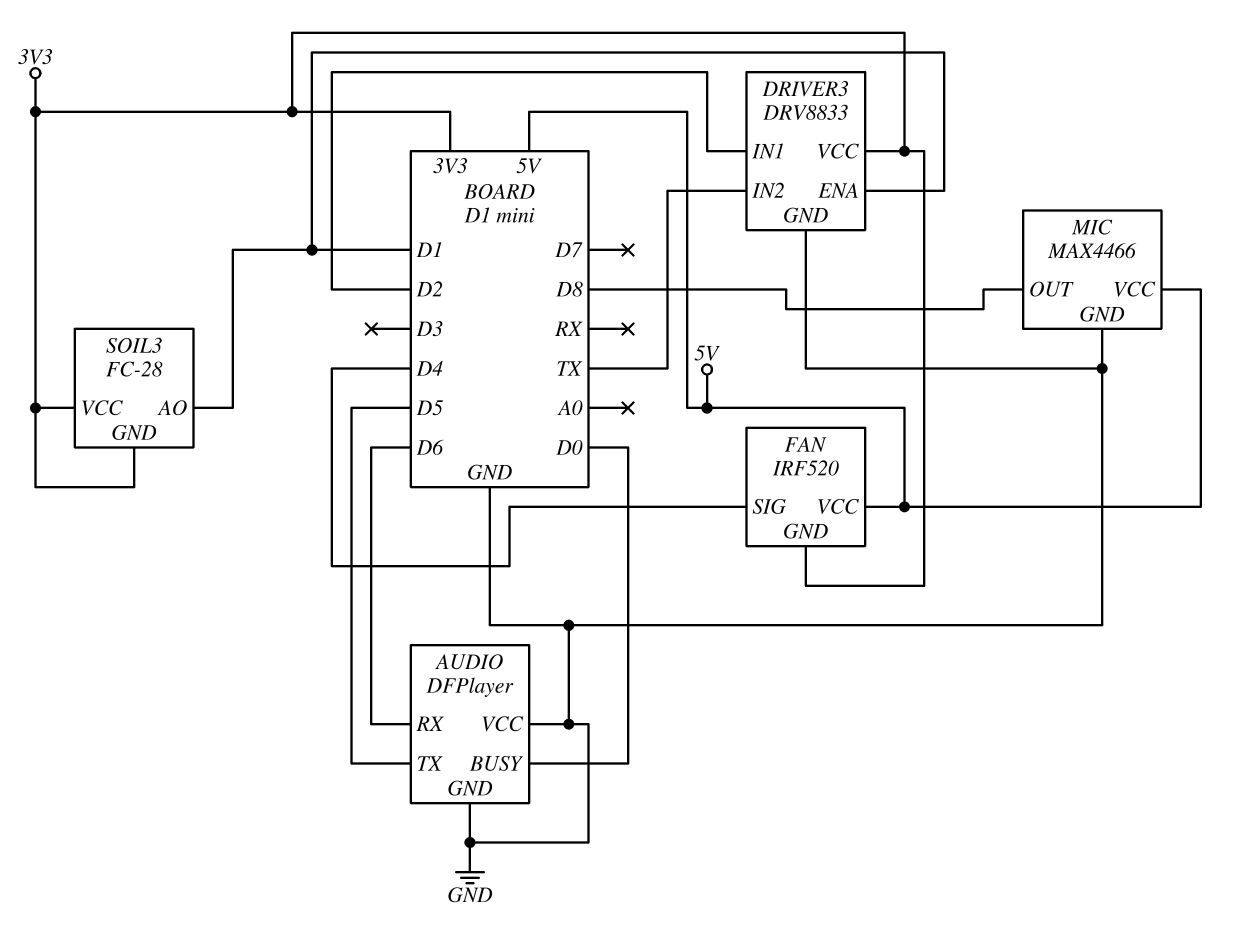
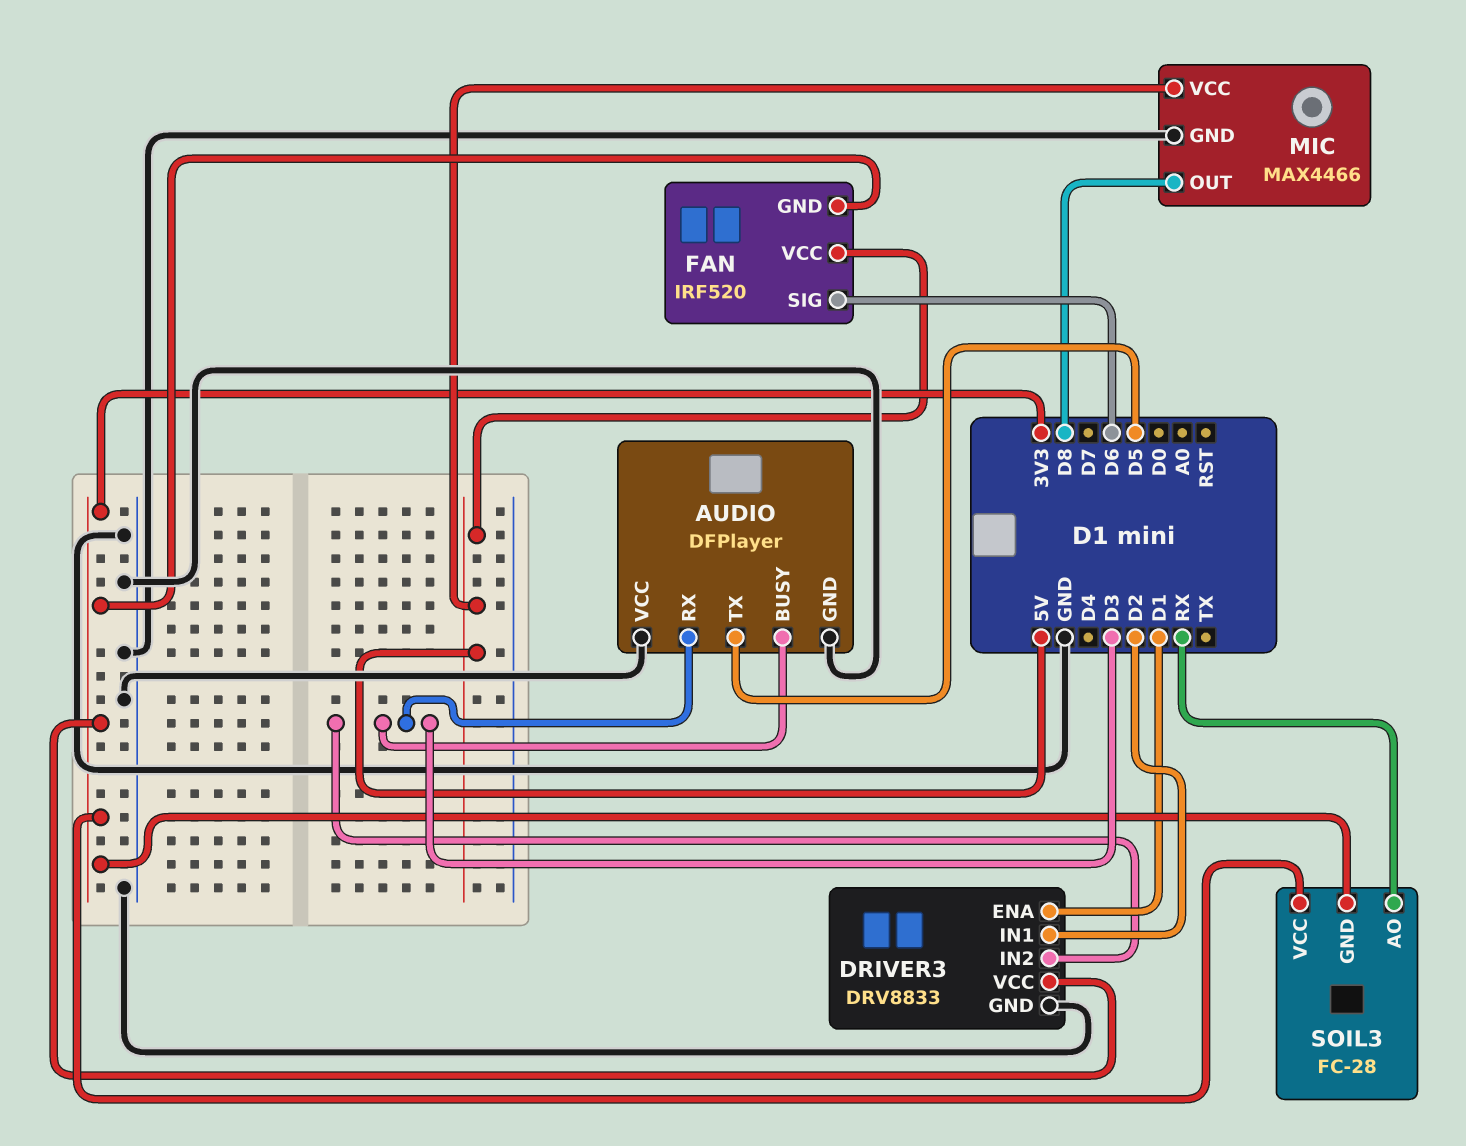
AUDIO pin BUSY: D0 -> D3
AUDIO pin RX: D6 -> D3
DRIVER3 pin IN2: TX -> D3
FAN pin SIG: D4 -> D6
SOIL3 pin AO: D1 -> RX

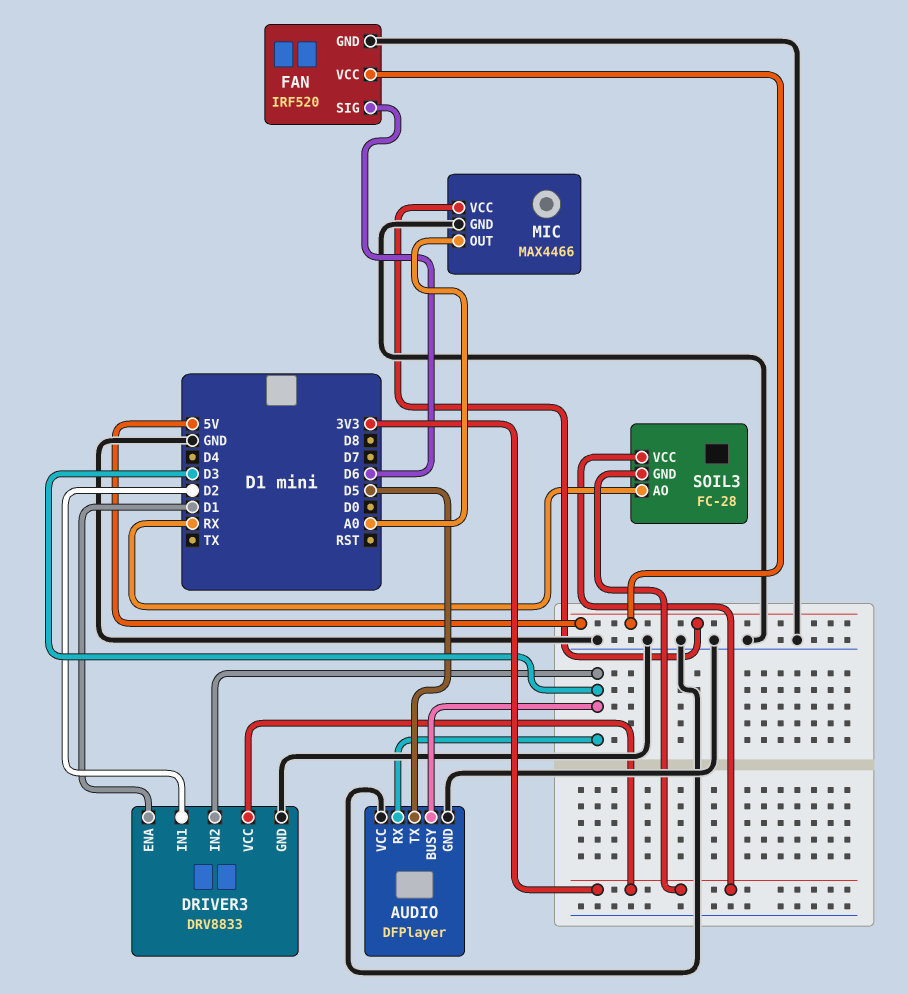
FAN pin GND: 3V3 -> GND
MIC pin OUT: D8 -> A0

